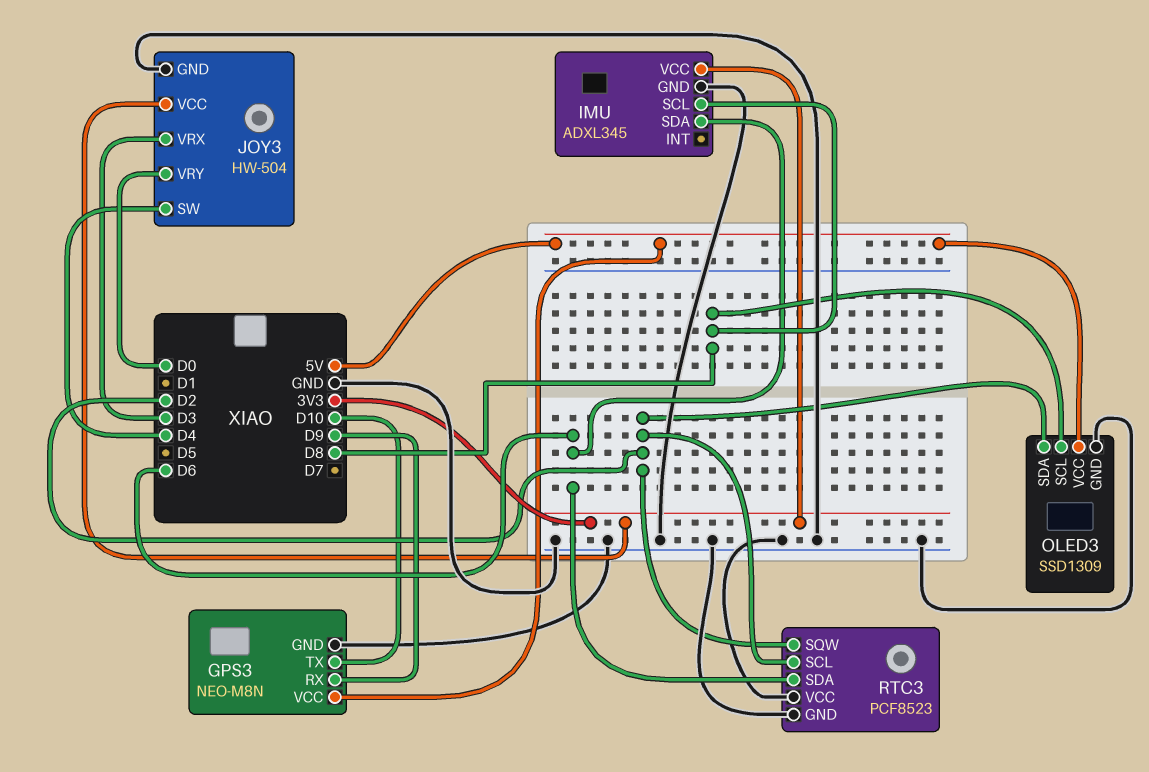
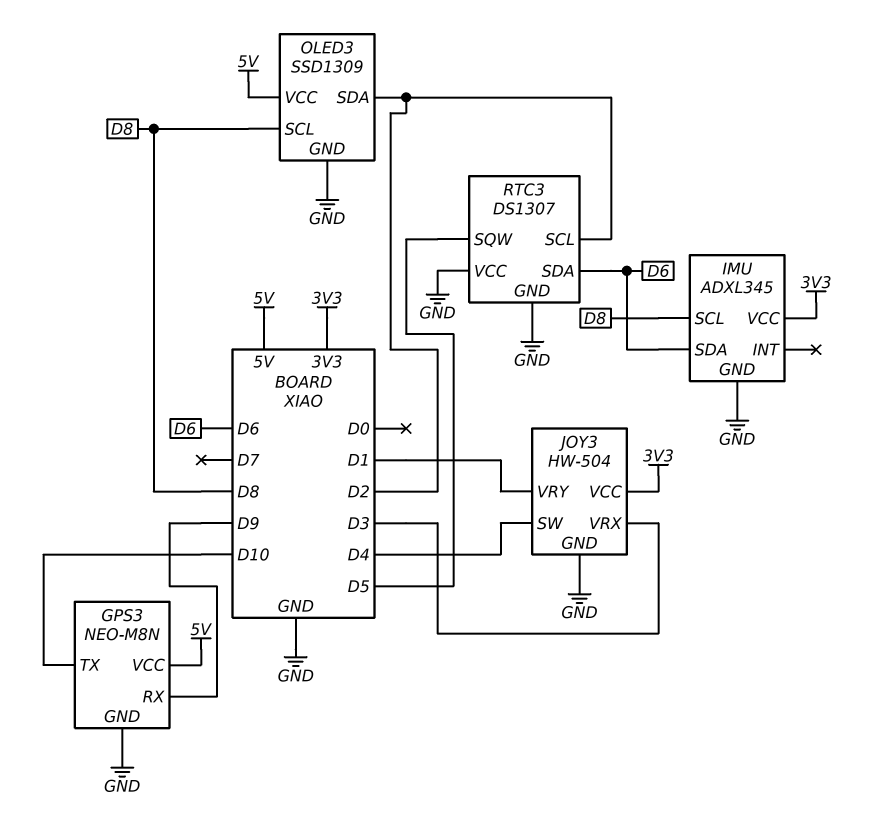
JOY3 pin VRY: D0 -> D1
RTC3: PCF8523 -> DS1307
RTC3 pin SQW: D2 -> D5

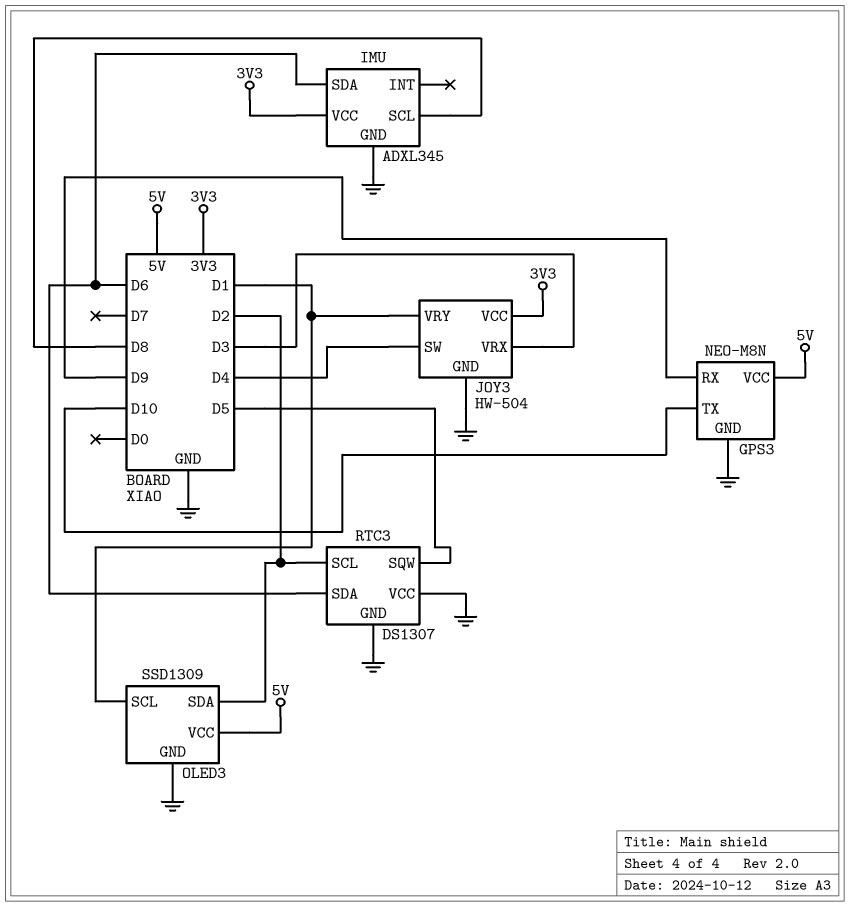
OLED3 pin SCL: D8 -> D1

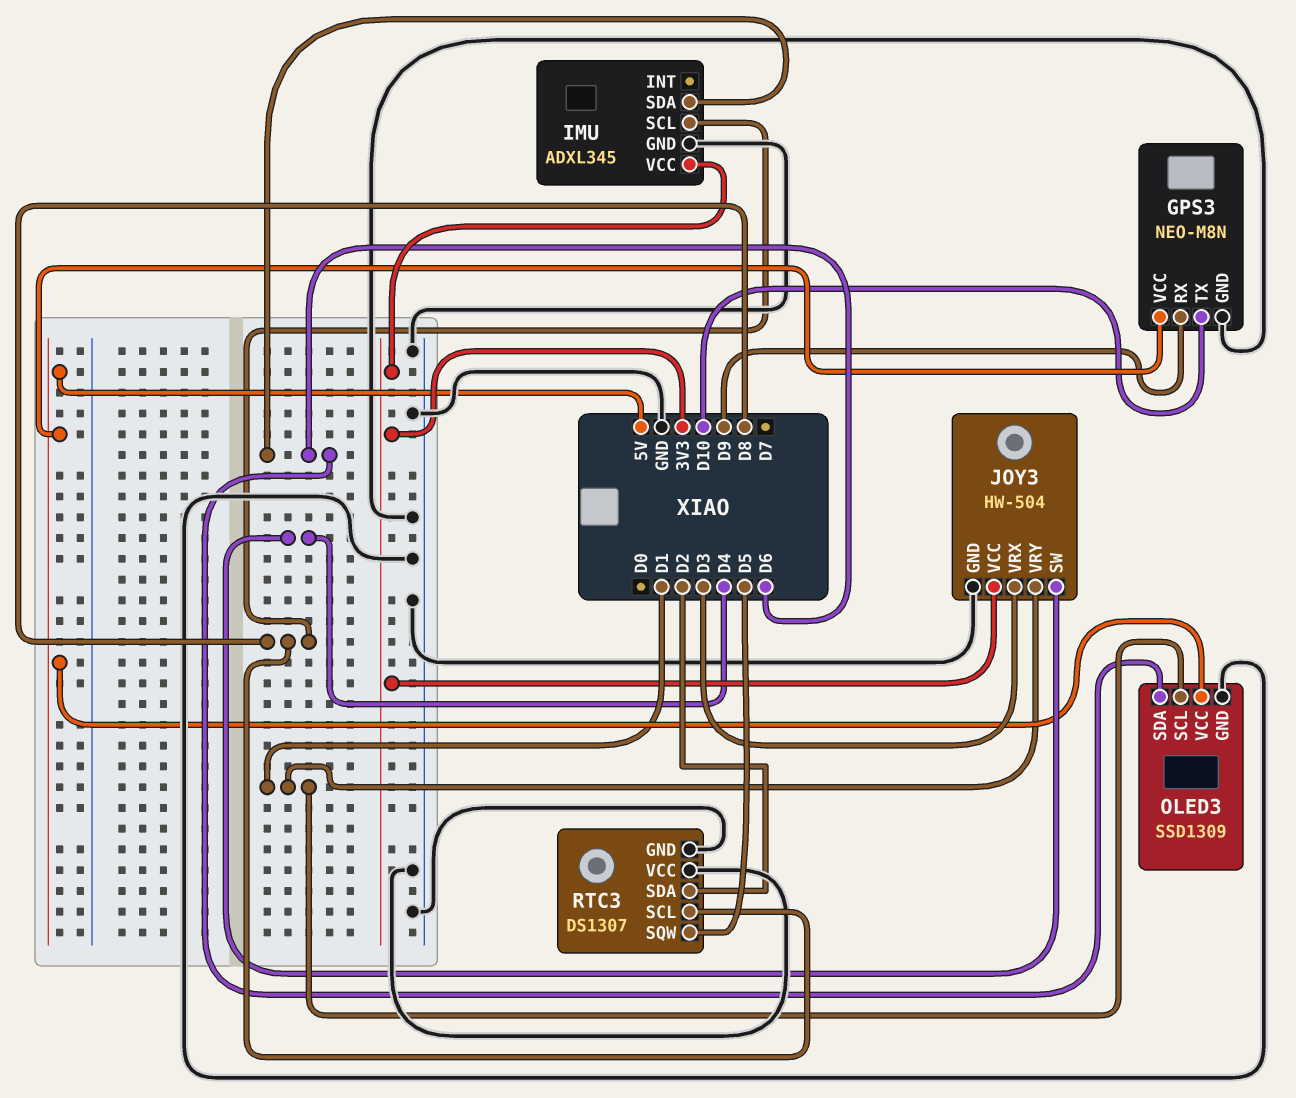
OLED3 pin SDA: D2 -> D6
RTC3 pin SCL: D2 -> D8
RTC3 pin SDA: D6 -> D2

